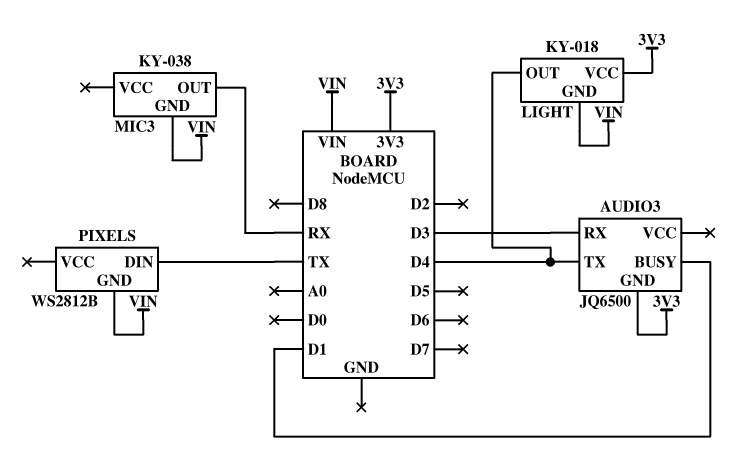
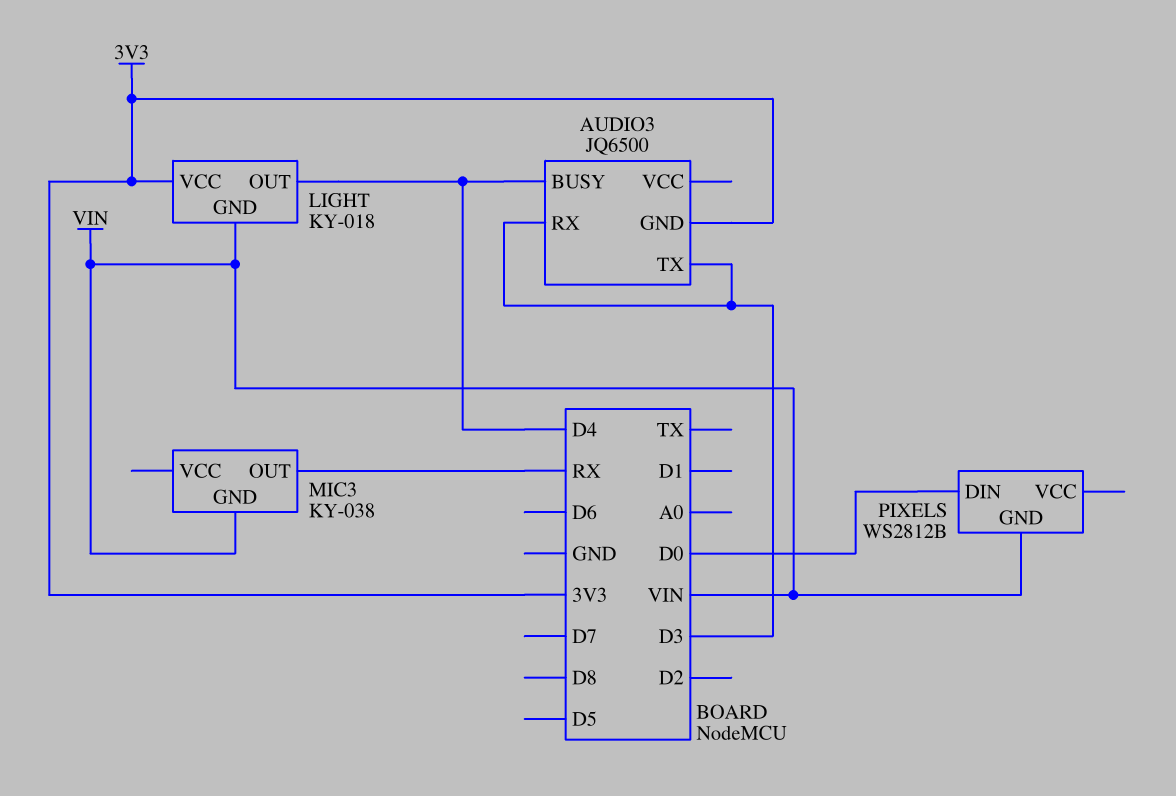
AUDIO3 pin BUSY: D1 -> D4
AUDIO3 pin TX: D4 -> D3
PIXELS pin DIN: TX -> D0

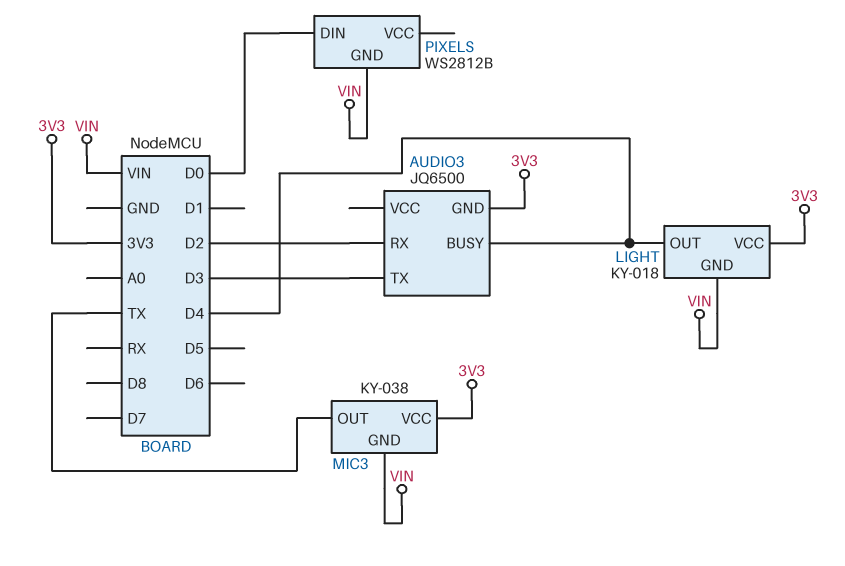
AUDIO3 pin RX: D3 -> D2
MIC3 pin OUT: RX -> TX
MIC3 pin VCC: none -> 3V3

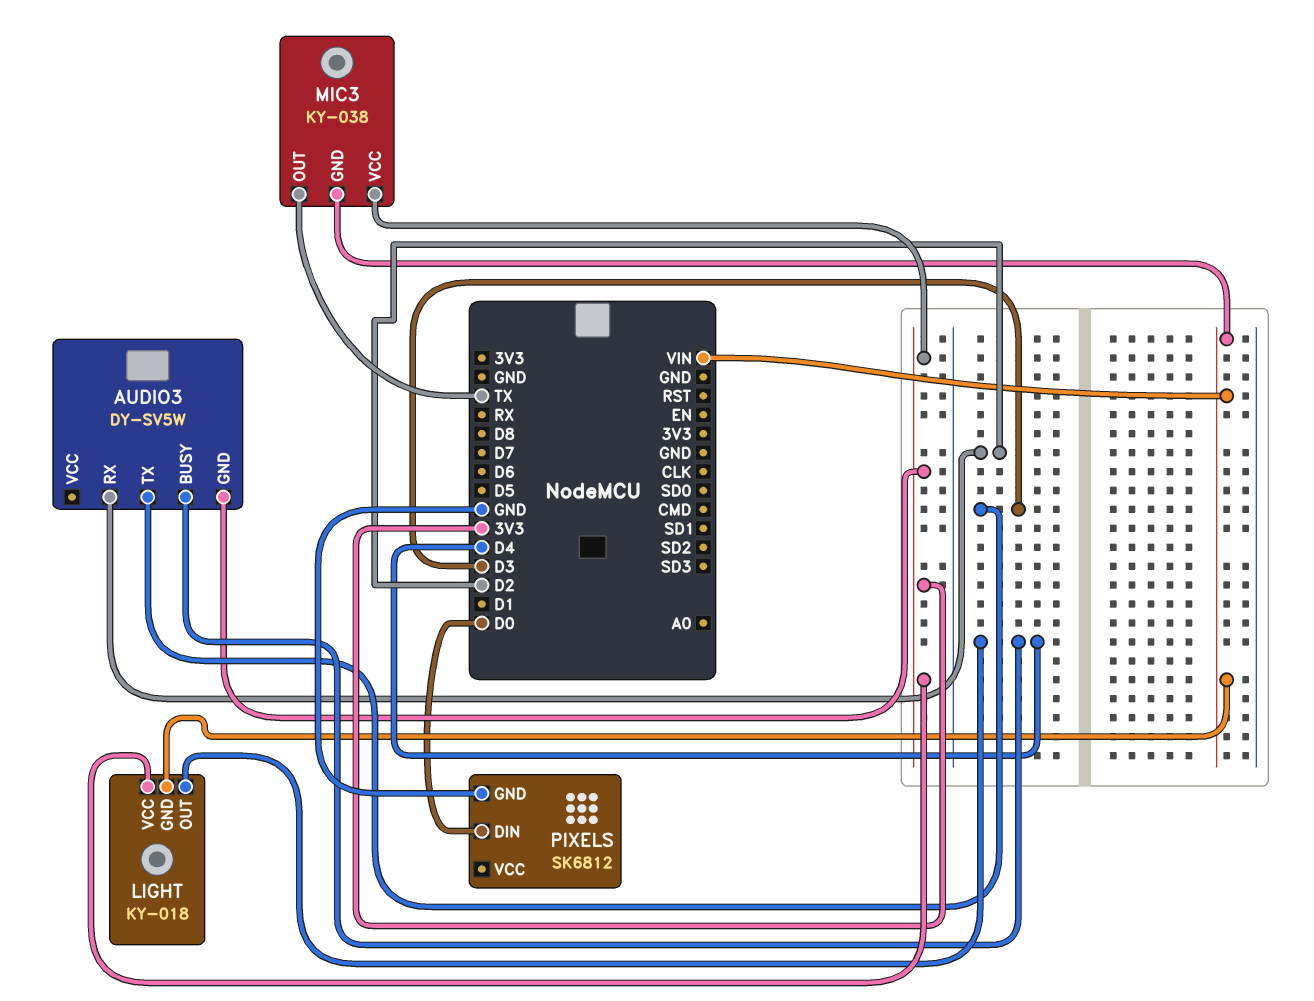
AUDIO3: JQ6500 -> DY-SV5W
PIXELS: WS2812B -> SK6812
PIXELS pin GND: VIN -> GND

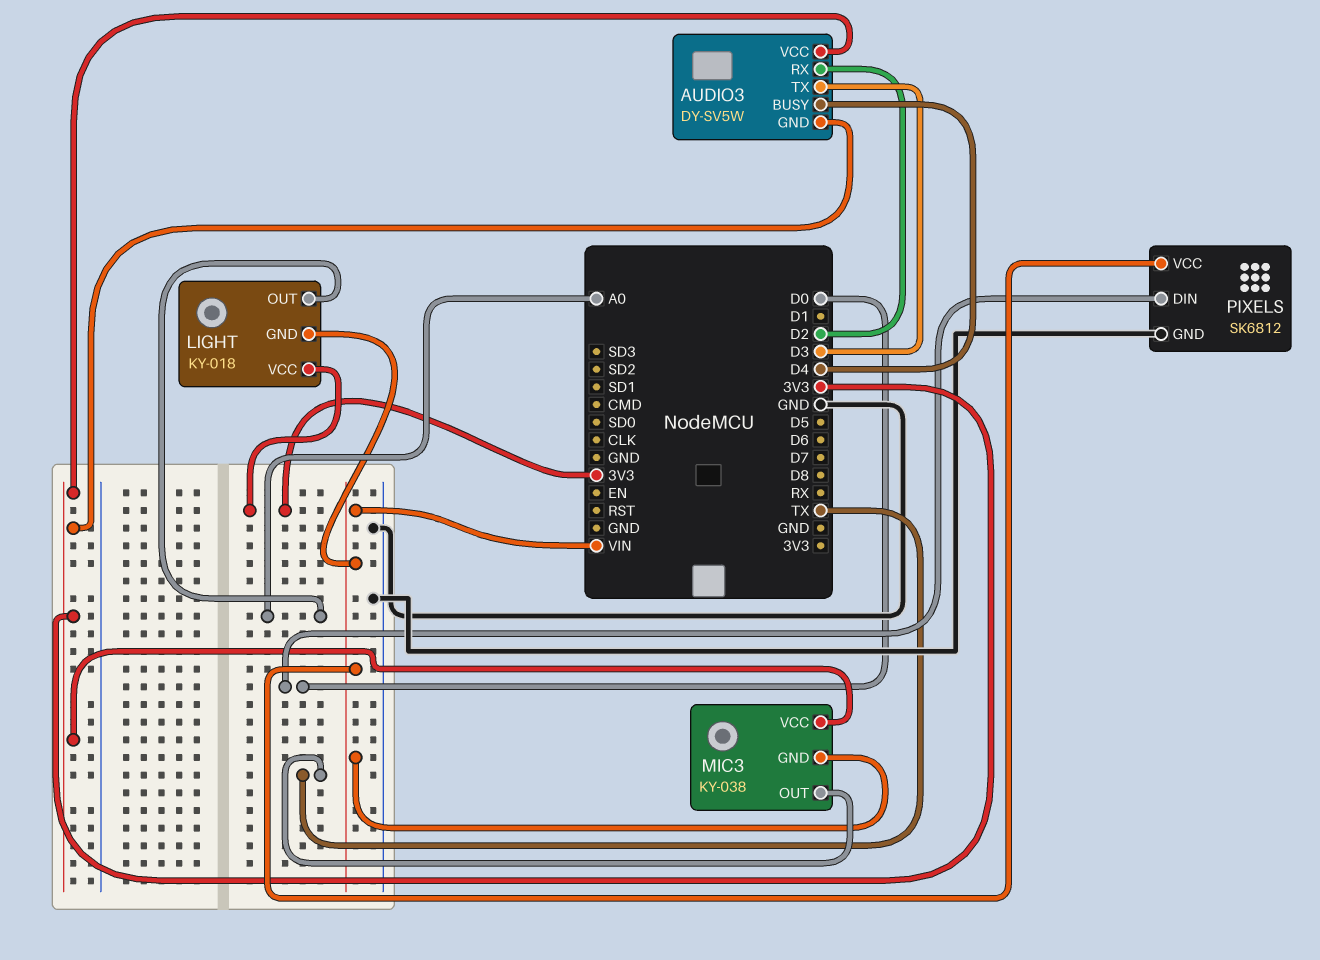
AUDIO3 pin VCC: none -> 3V3
LIGHT pin OUT: D4 -> A0
PIXELS pin VCC: none -> VIN

